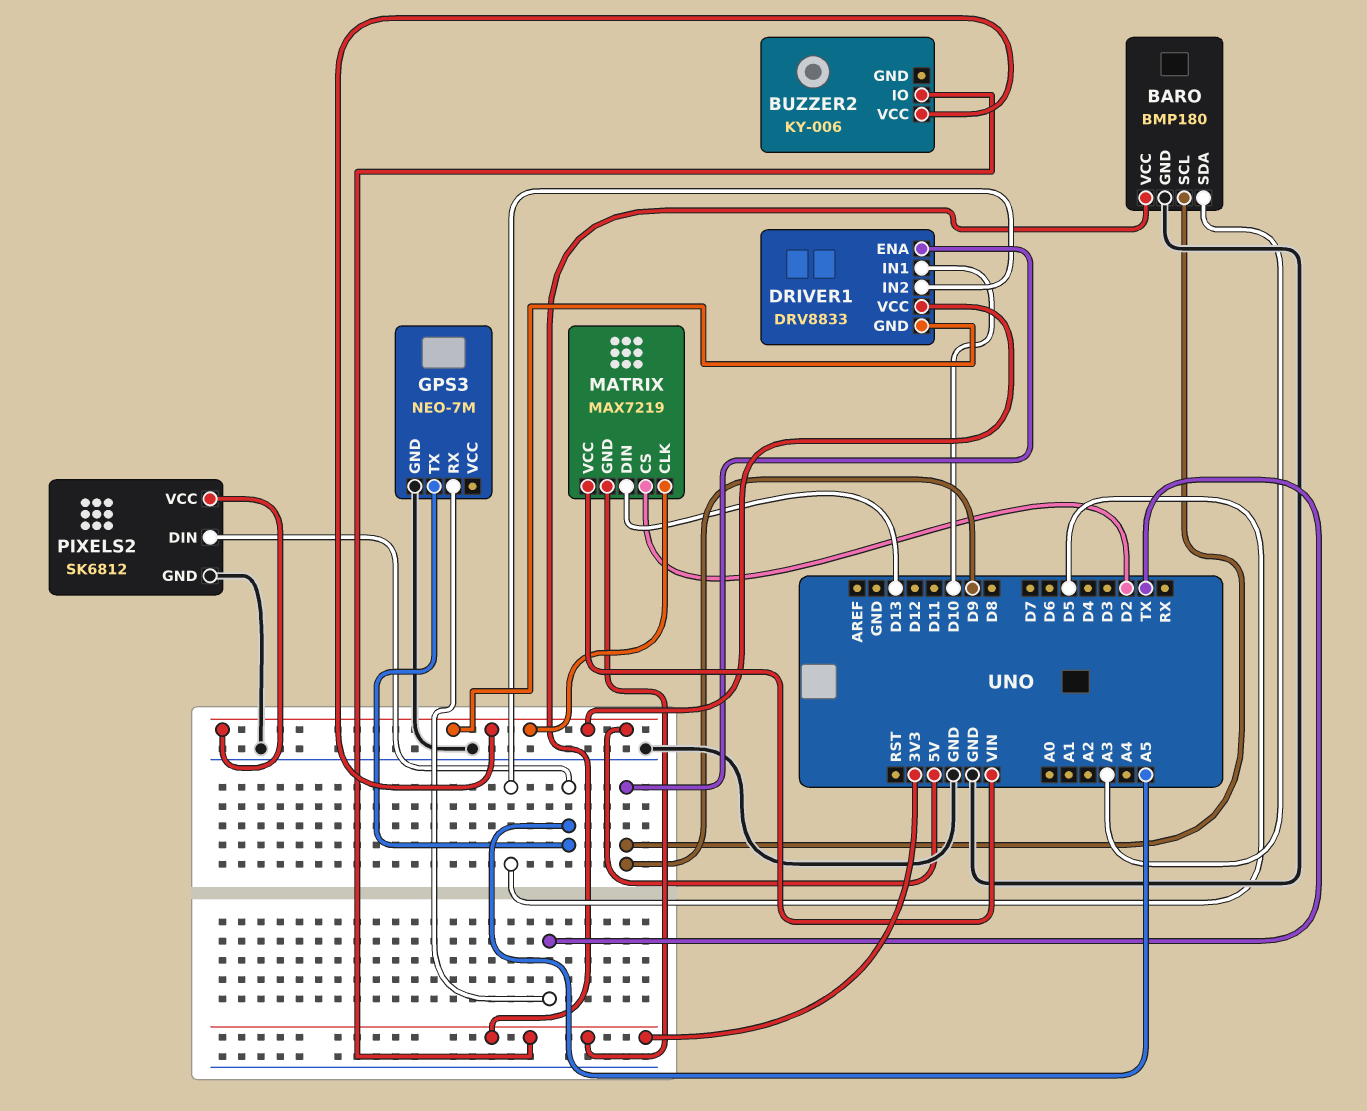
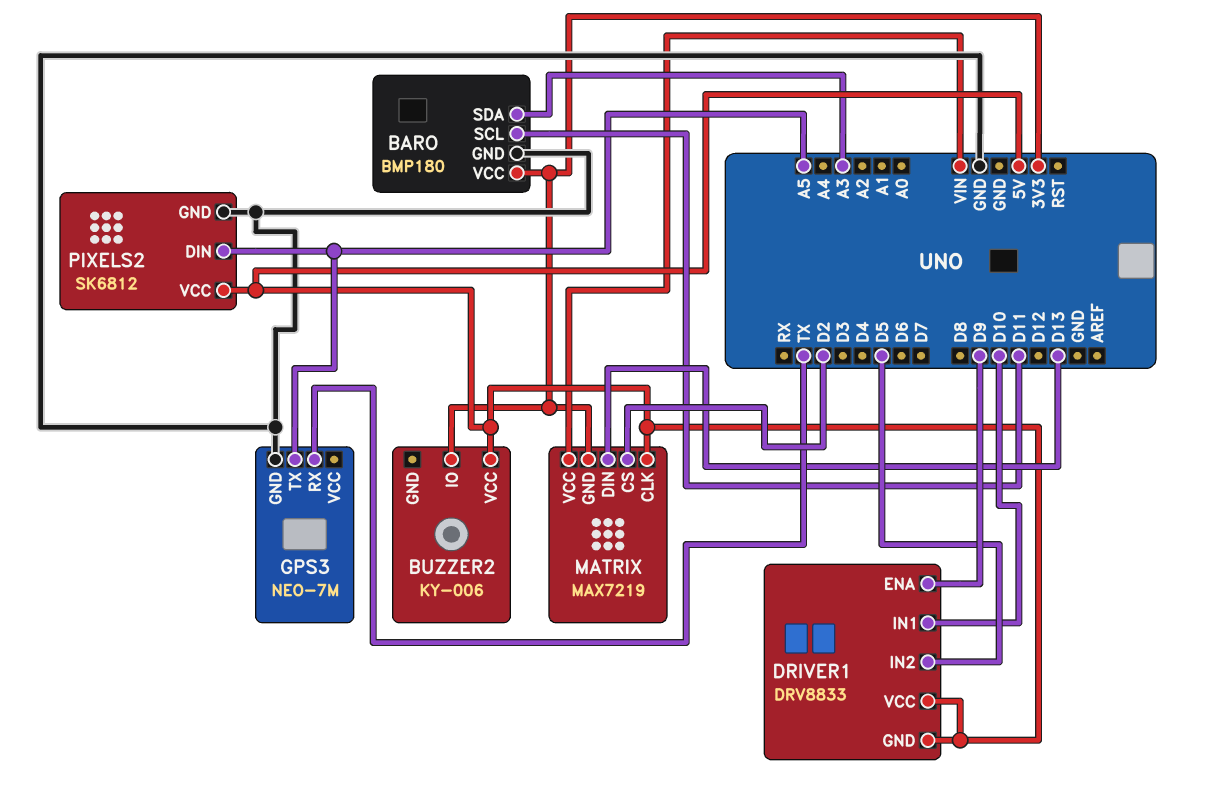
BARO pin SCL: D9 -> D11

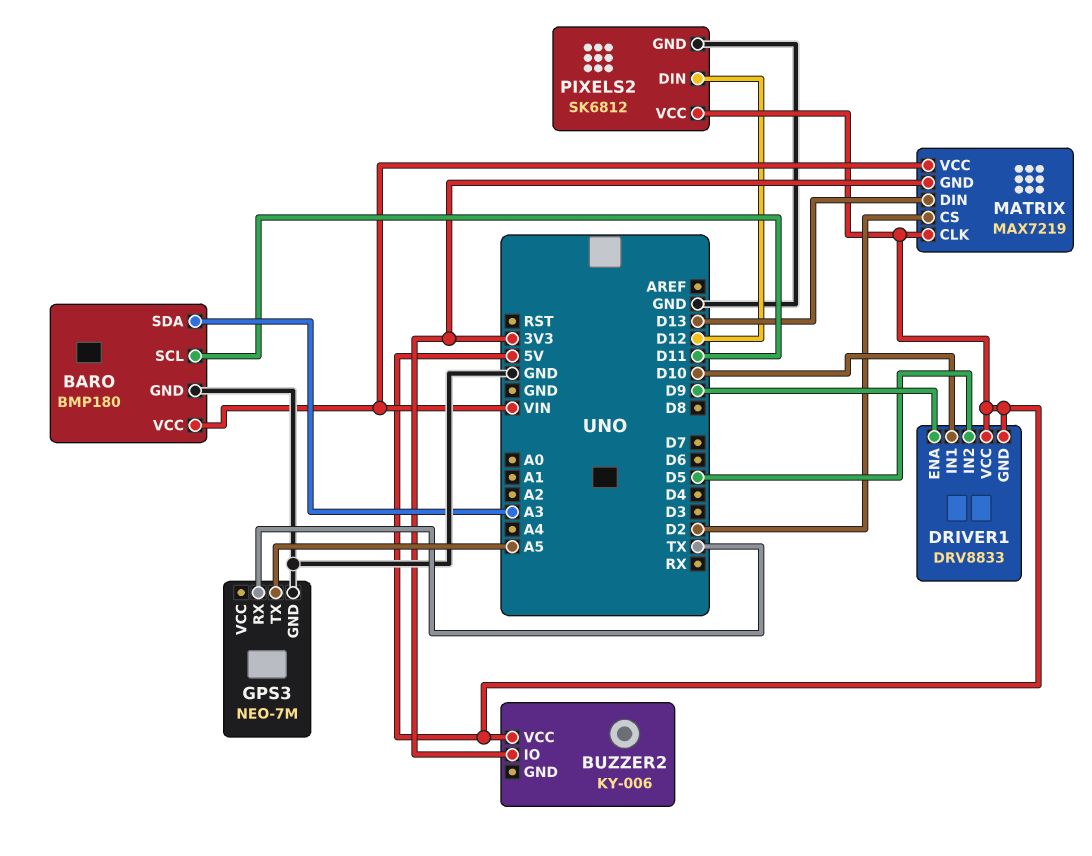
BARO pin VCC: 3V3 -> VIN
PIXELS2 pin DIN: A5 -> D12

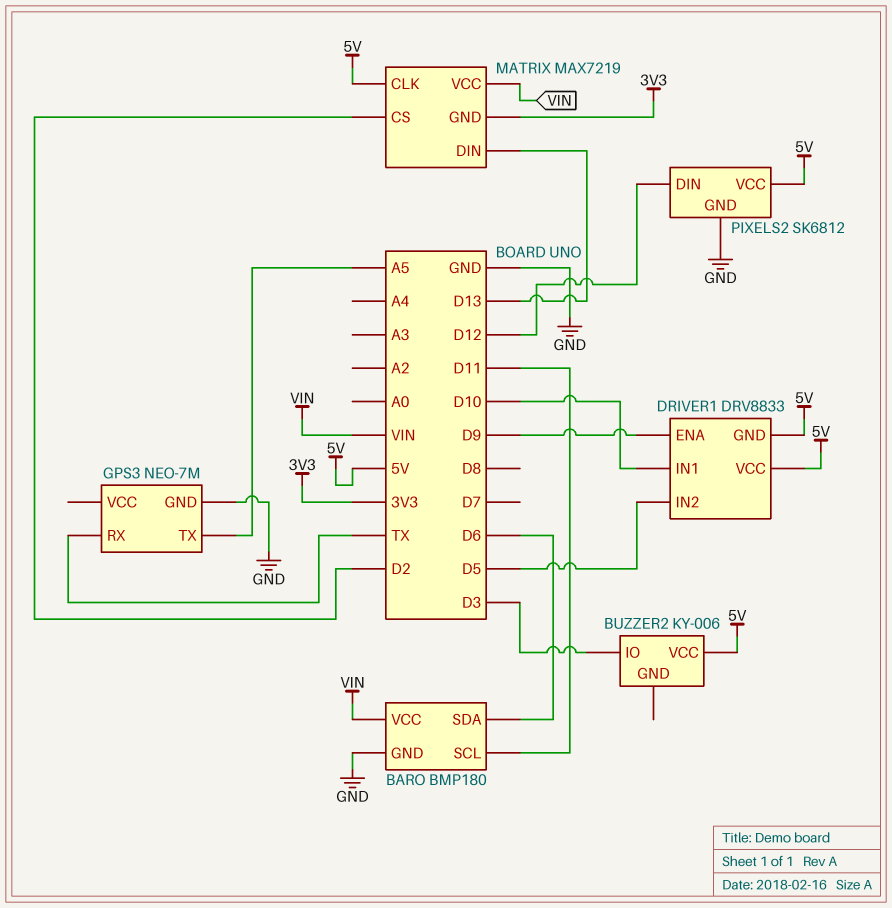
BARO pin SDA: A3 -> D6
BUZZER2 pin IO: 3V3 -> D3

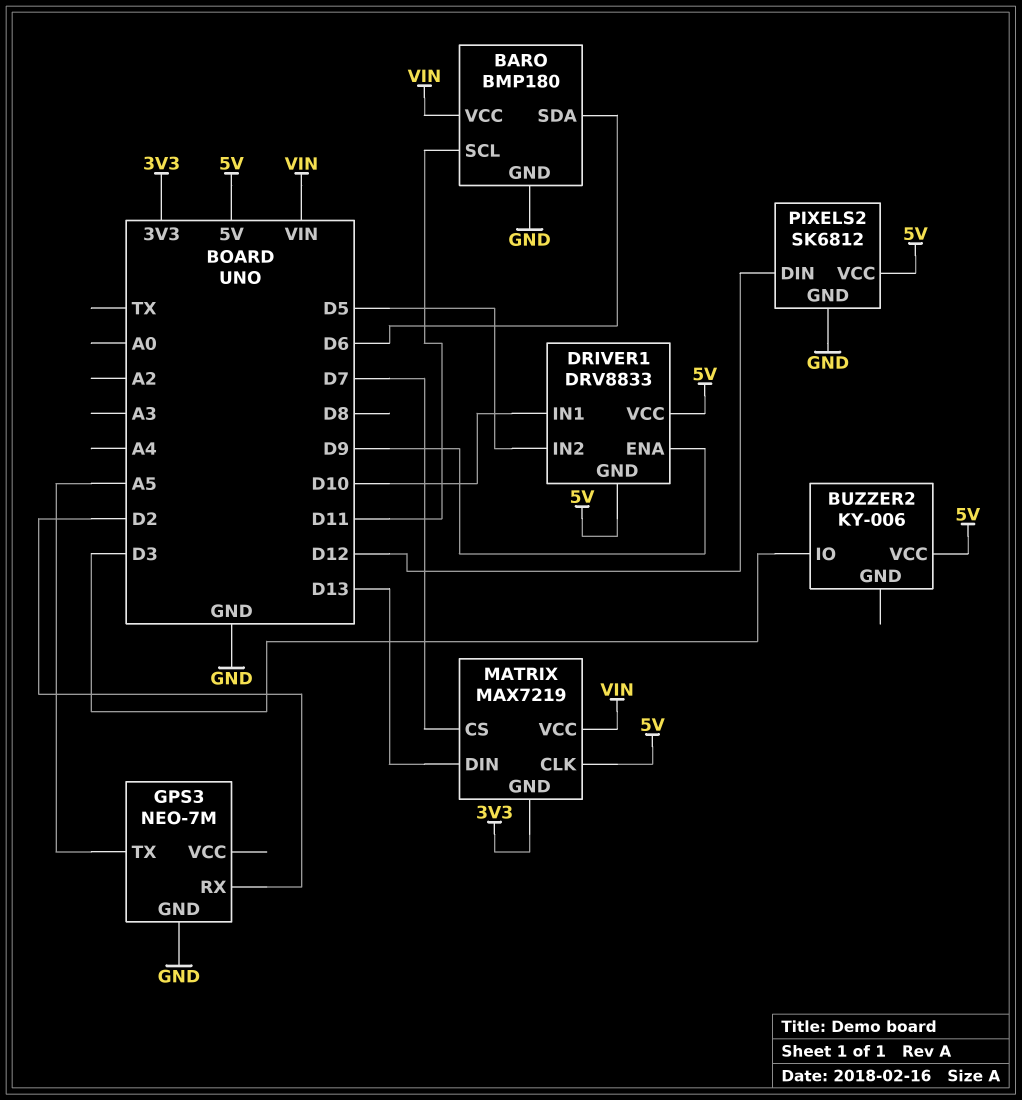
GPS3 pin RX: TX -> D2
MATRIX pin CS: D2 -> D7

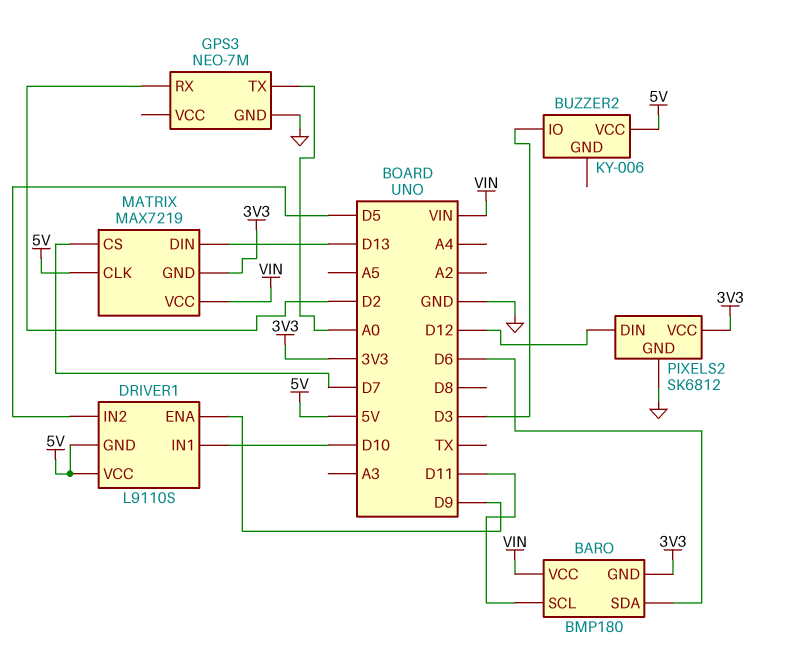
BARO pin GND: GND -> 3V3
DRIVER1: DRV8833 -> L9110S
GPS3 pin TX: A5 -> A0
PIXELS2 pin VCC: 5V -> 3V3

